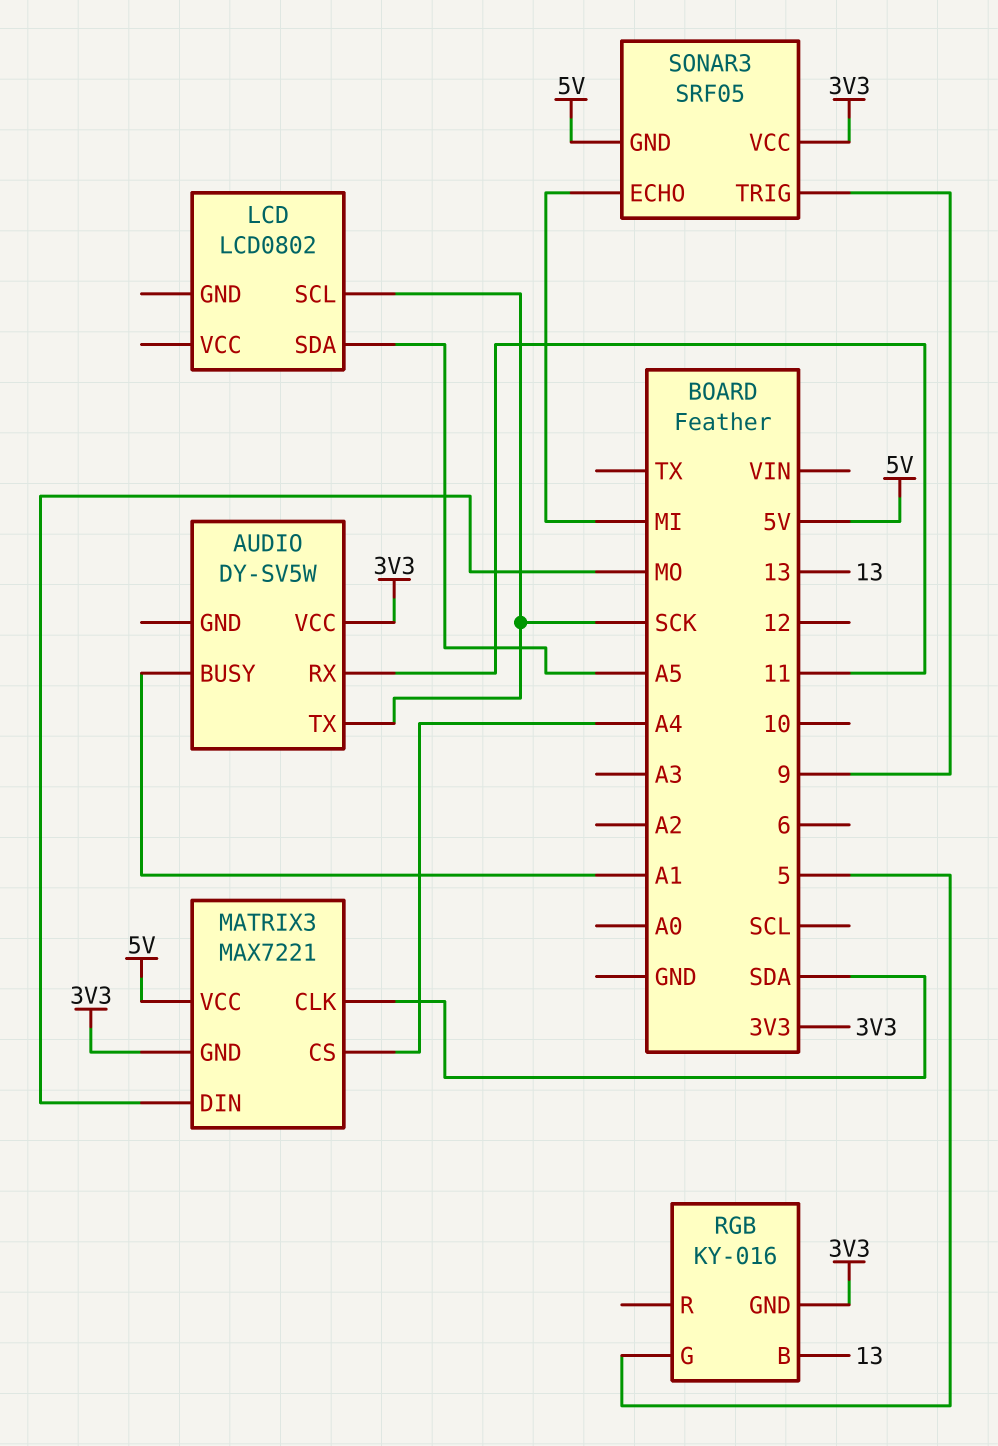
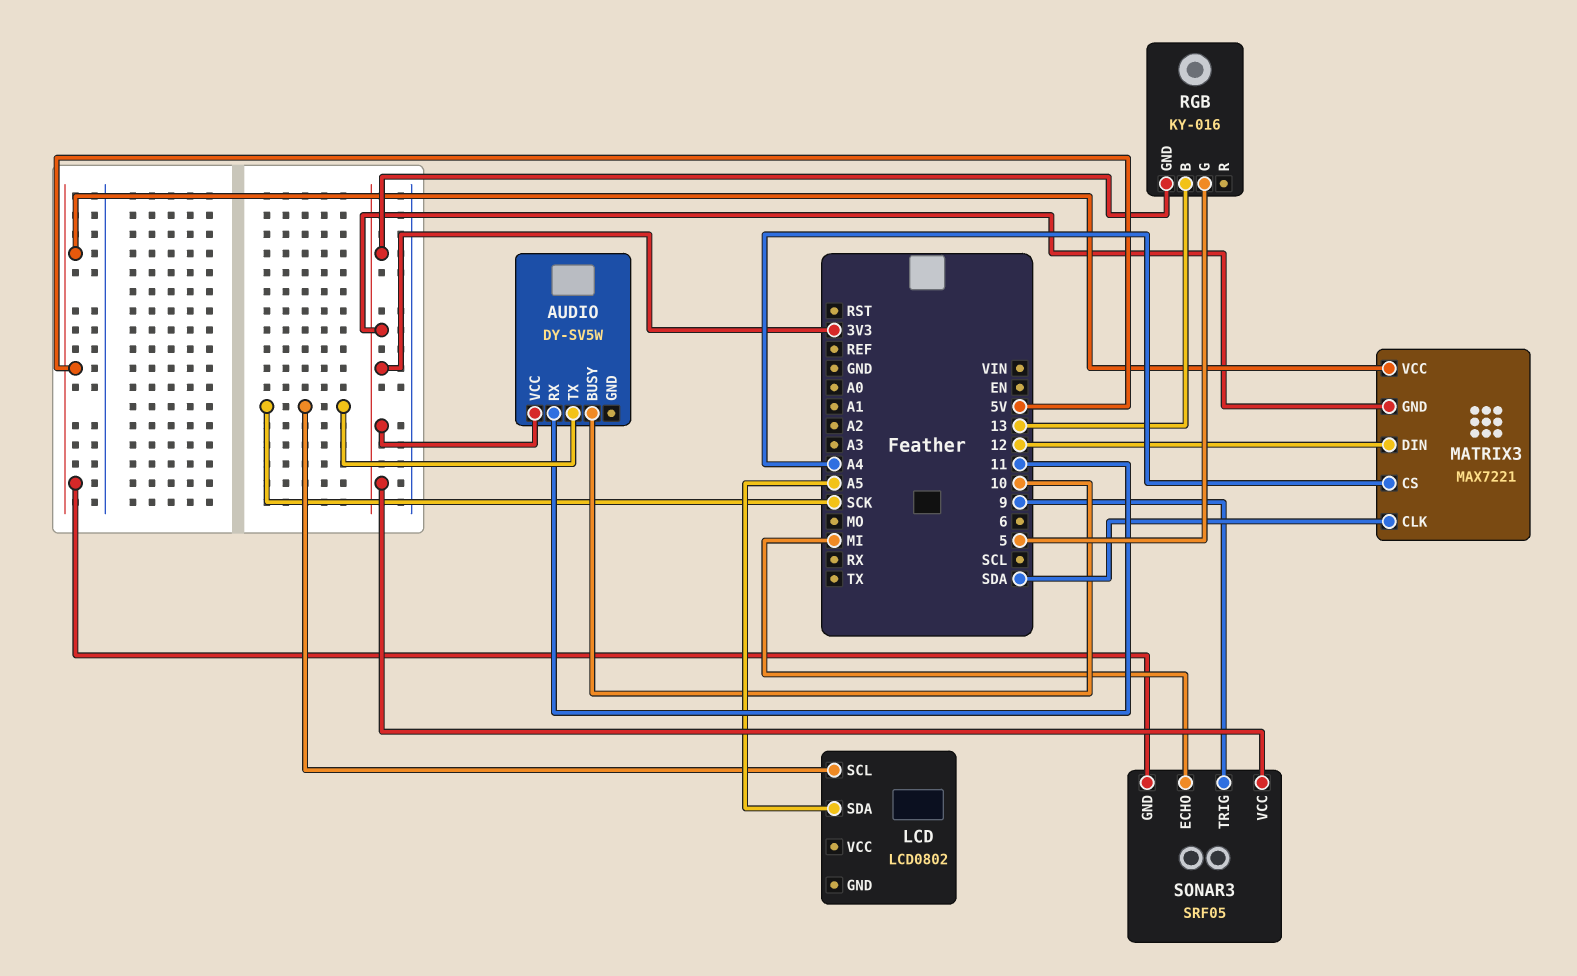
AUDIO pin BUSY: A1 -> 10
MATRIX3 pin DIN: MO -> 12

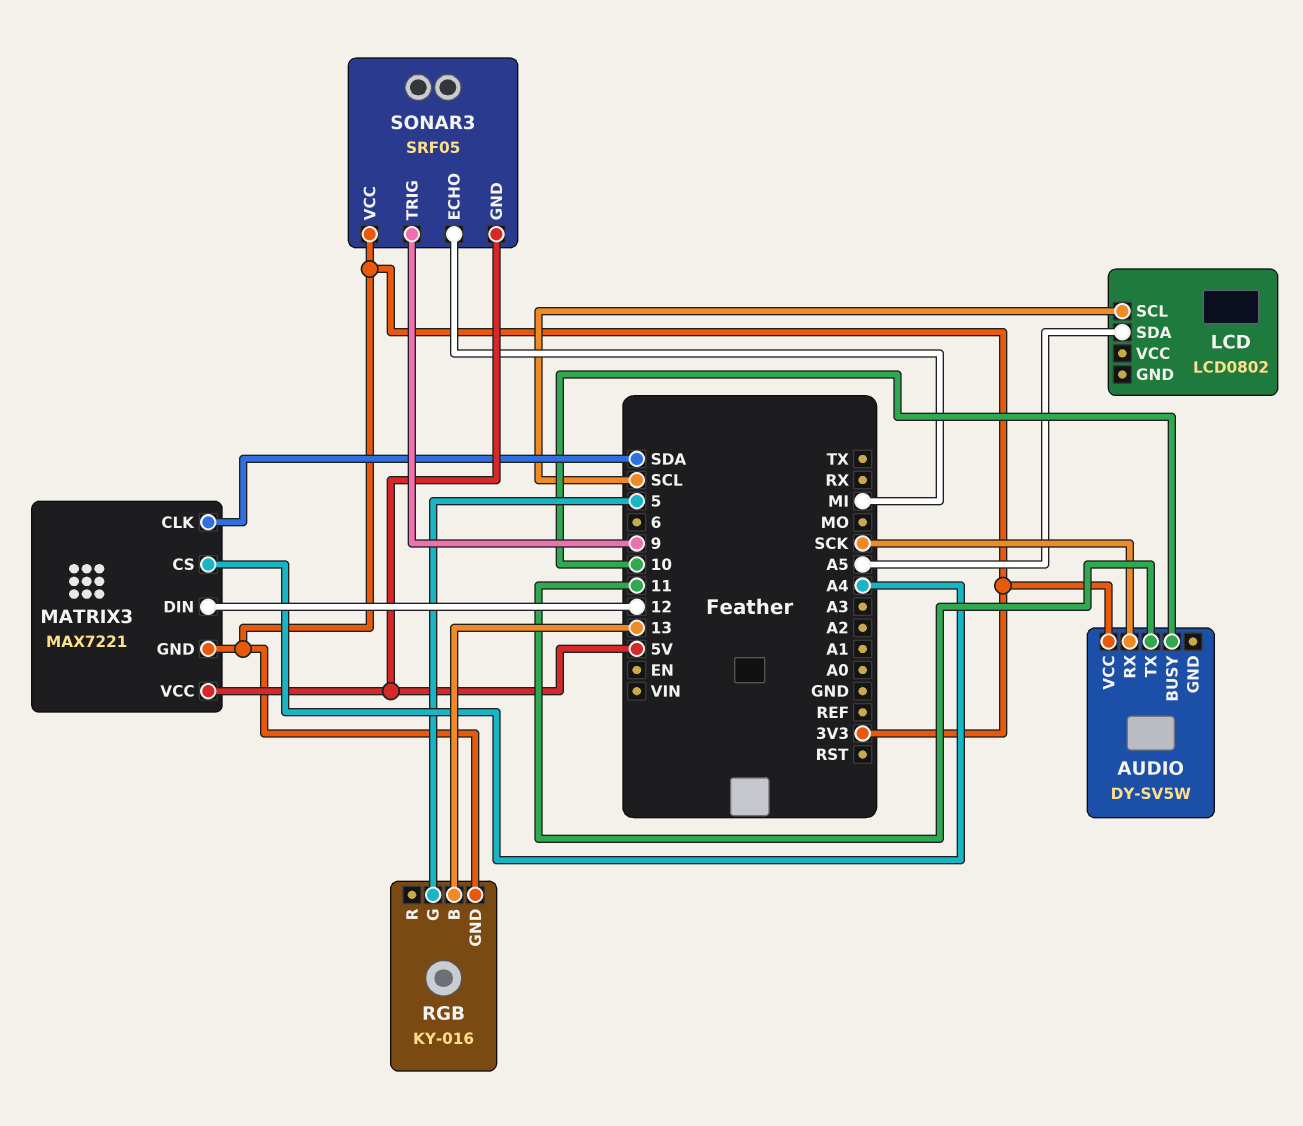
AUDIO pin RX: 11 -> SCK
AUDIO pin TX: SCK -> 11
LCD pin SCL: SCK -> SCL

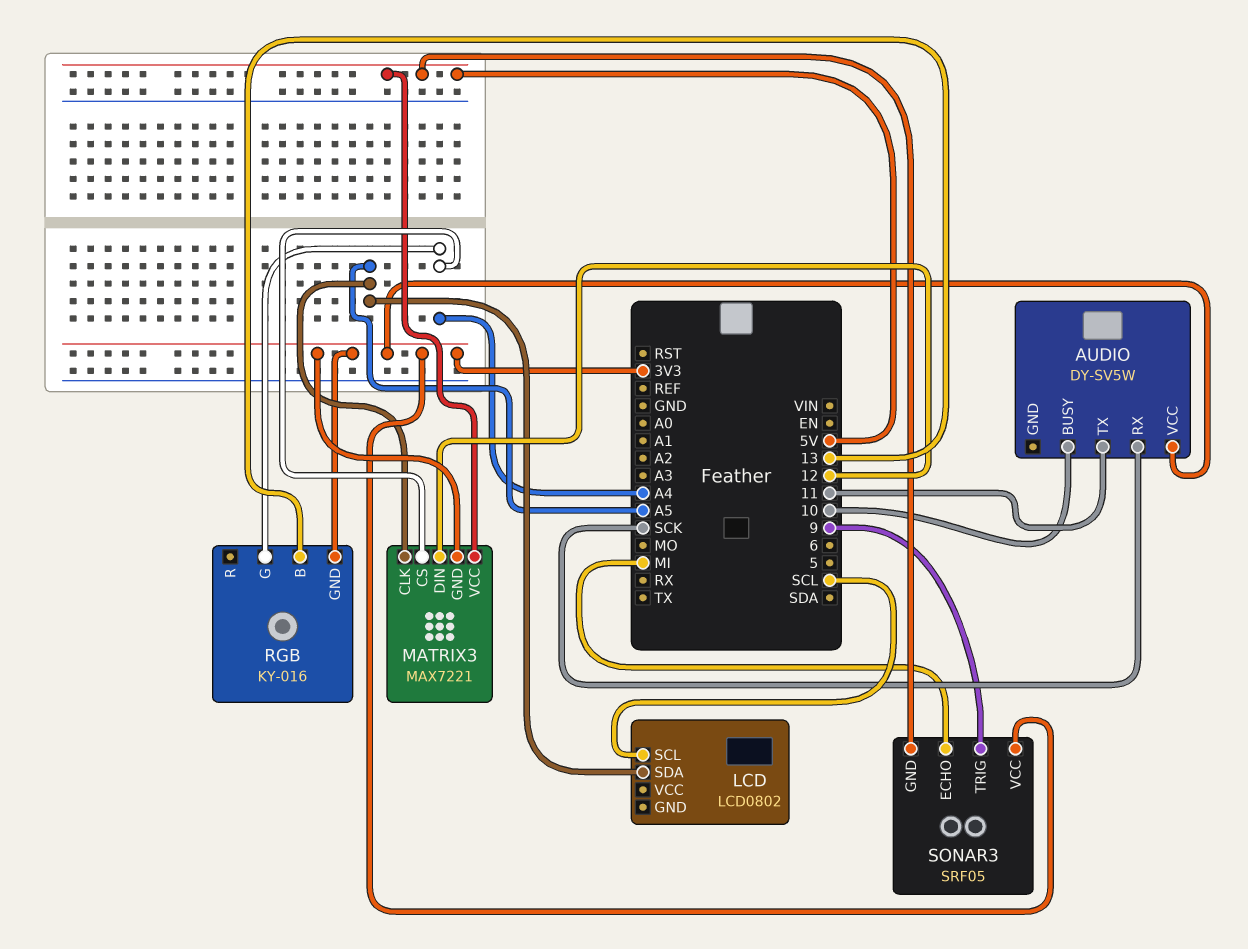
MATRIX3 pin CLK: SDA -> A5
RGB pin G: 5 -> A4

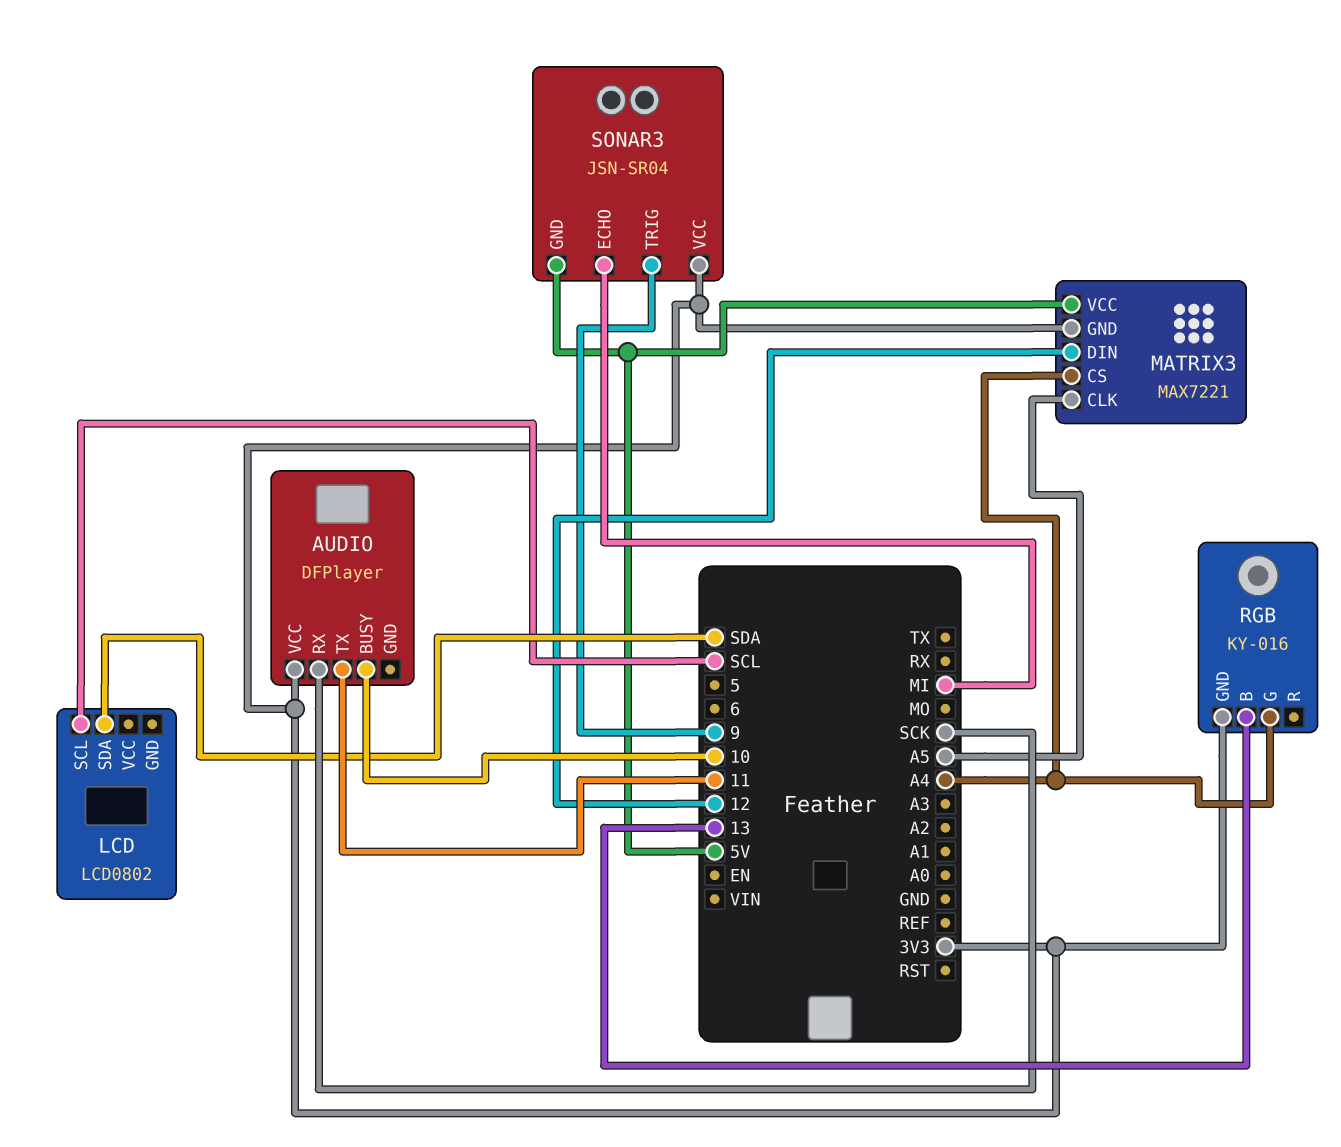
AUDIO: DY-SV5W -> DFPlayer
LCD pin SDA: A5 -> SDA
SONAR3: SRF05 -> JSN-SR04

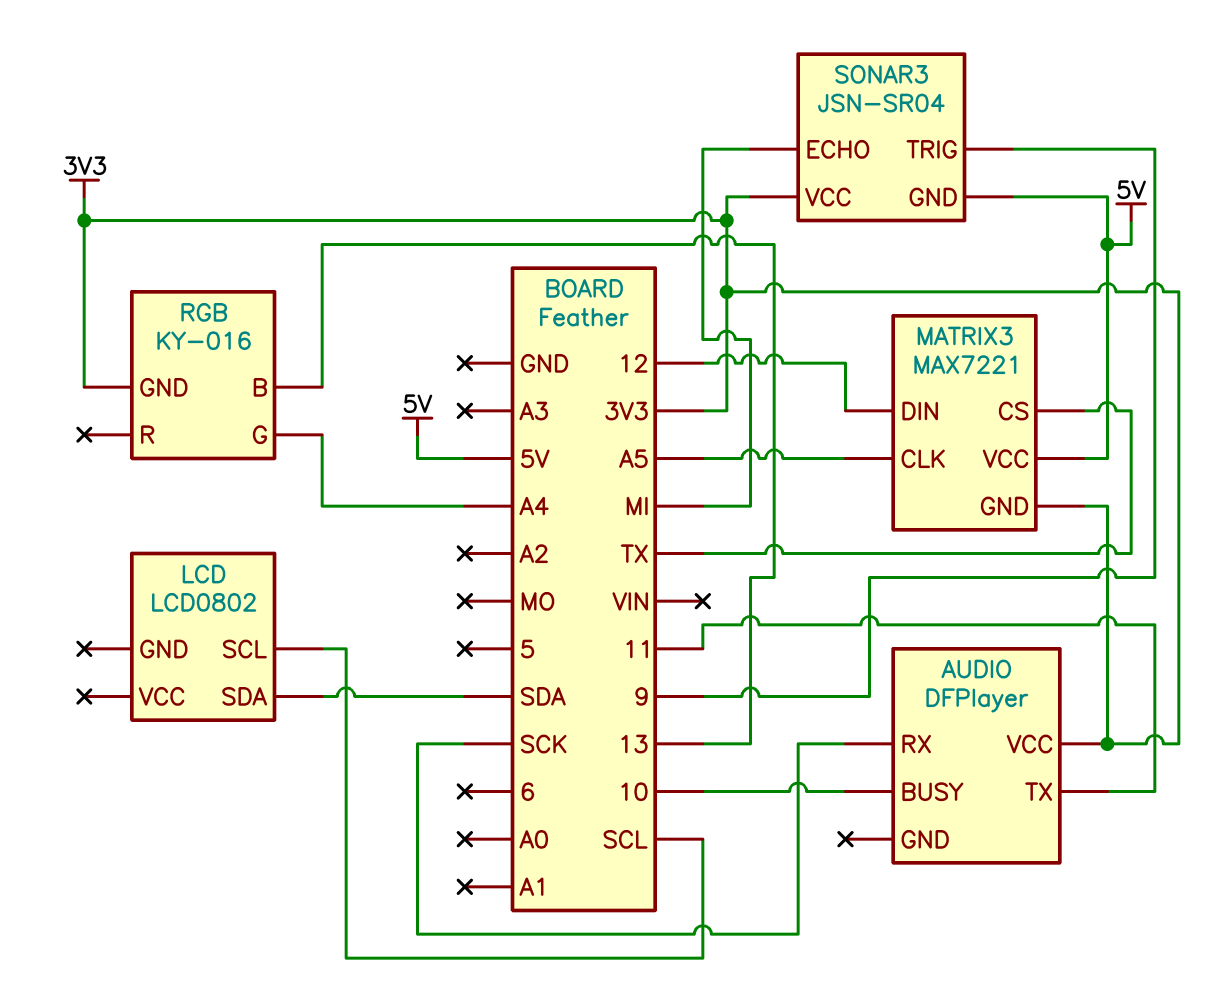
MATRIX3 pin CS: A4 -> TX

